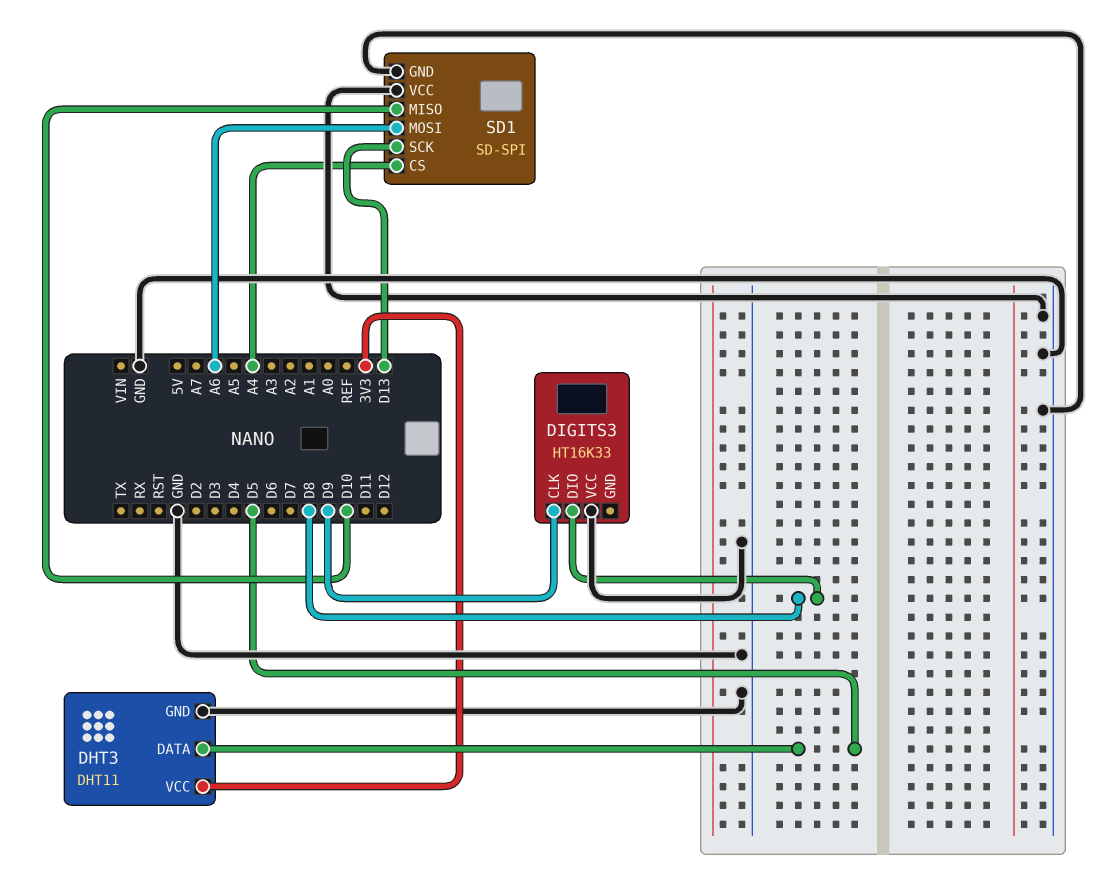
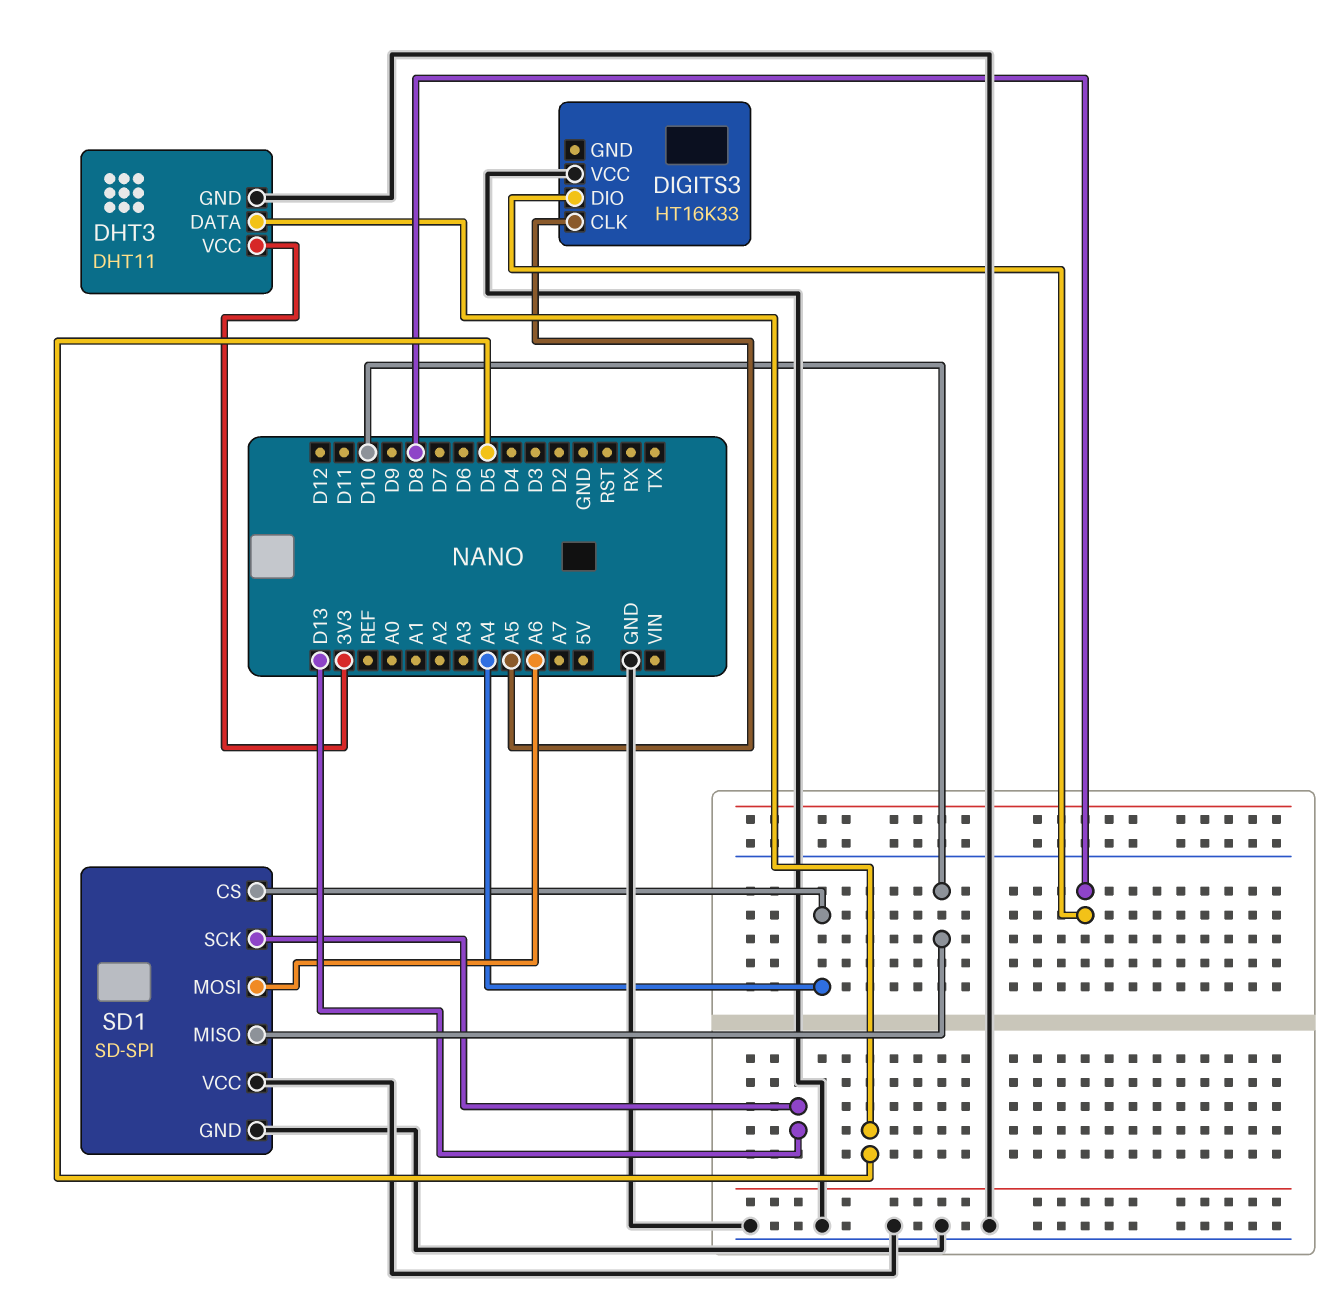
DIGITS3 pin CLK: D9 -> A5

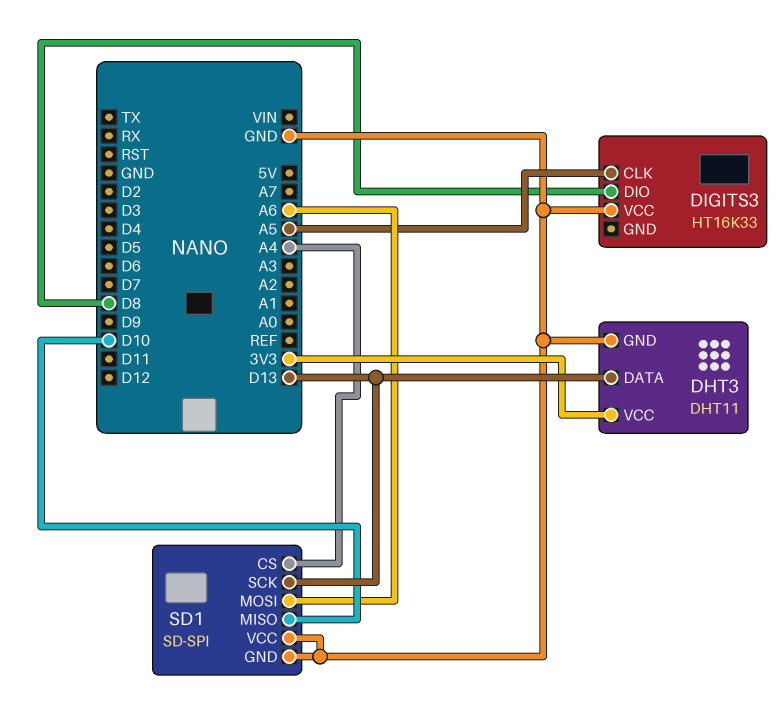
DHT3 pin DATA: D5 -> D13

